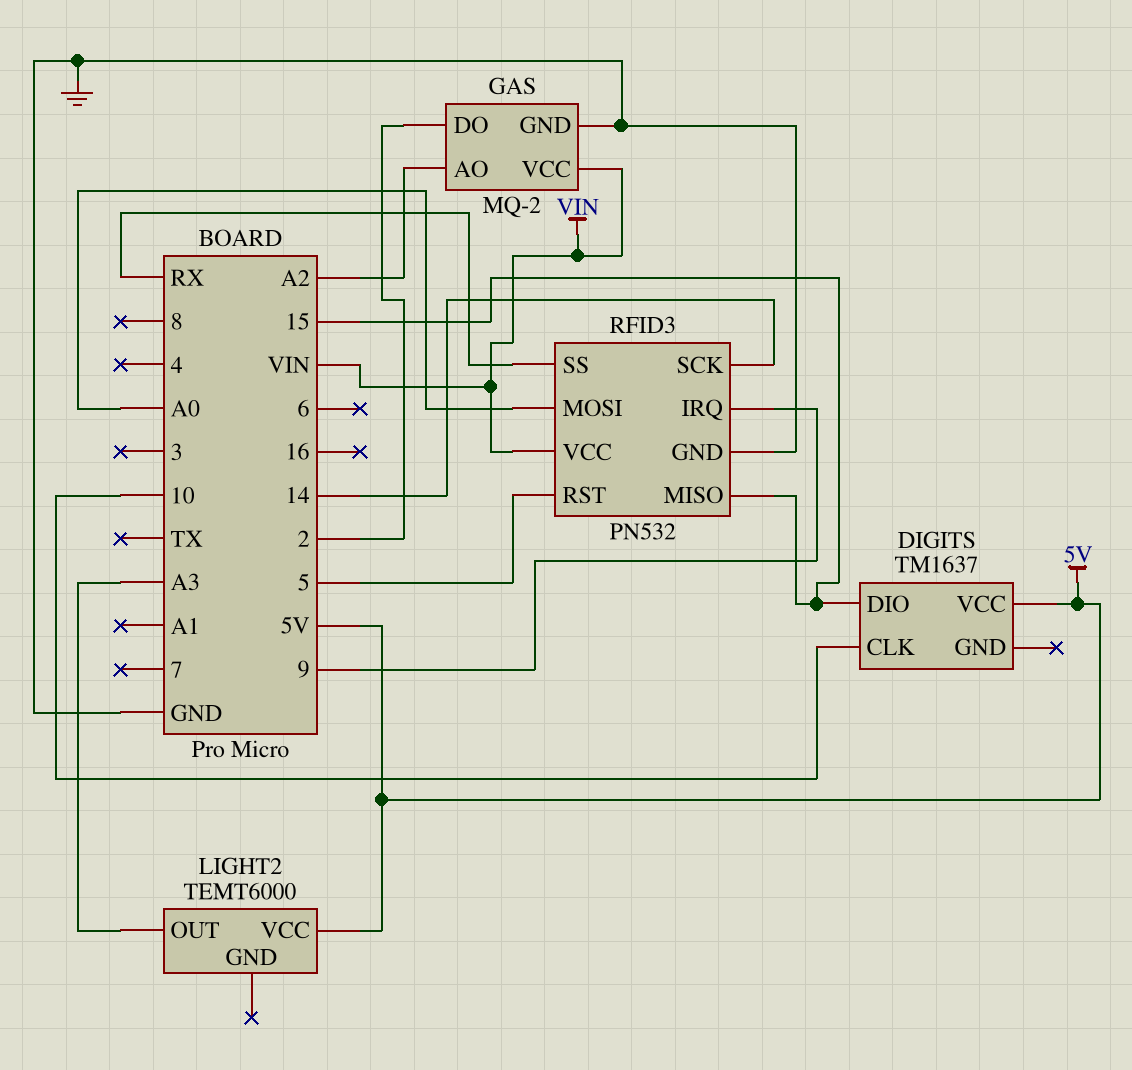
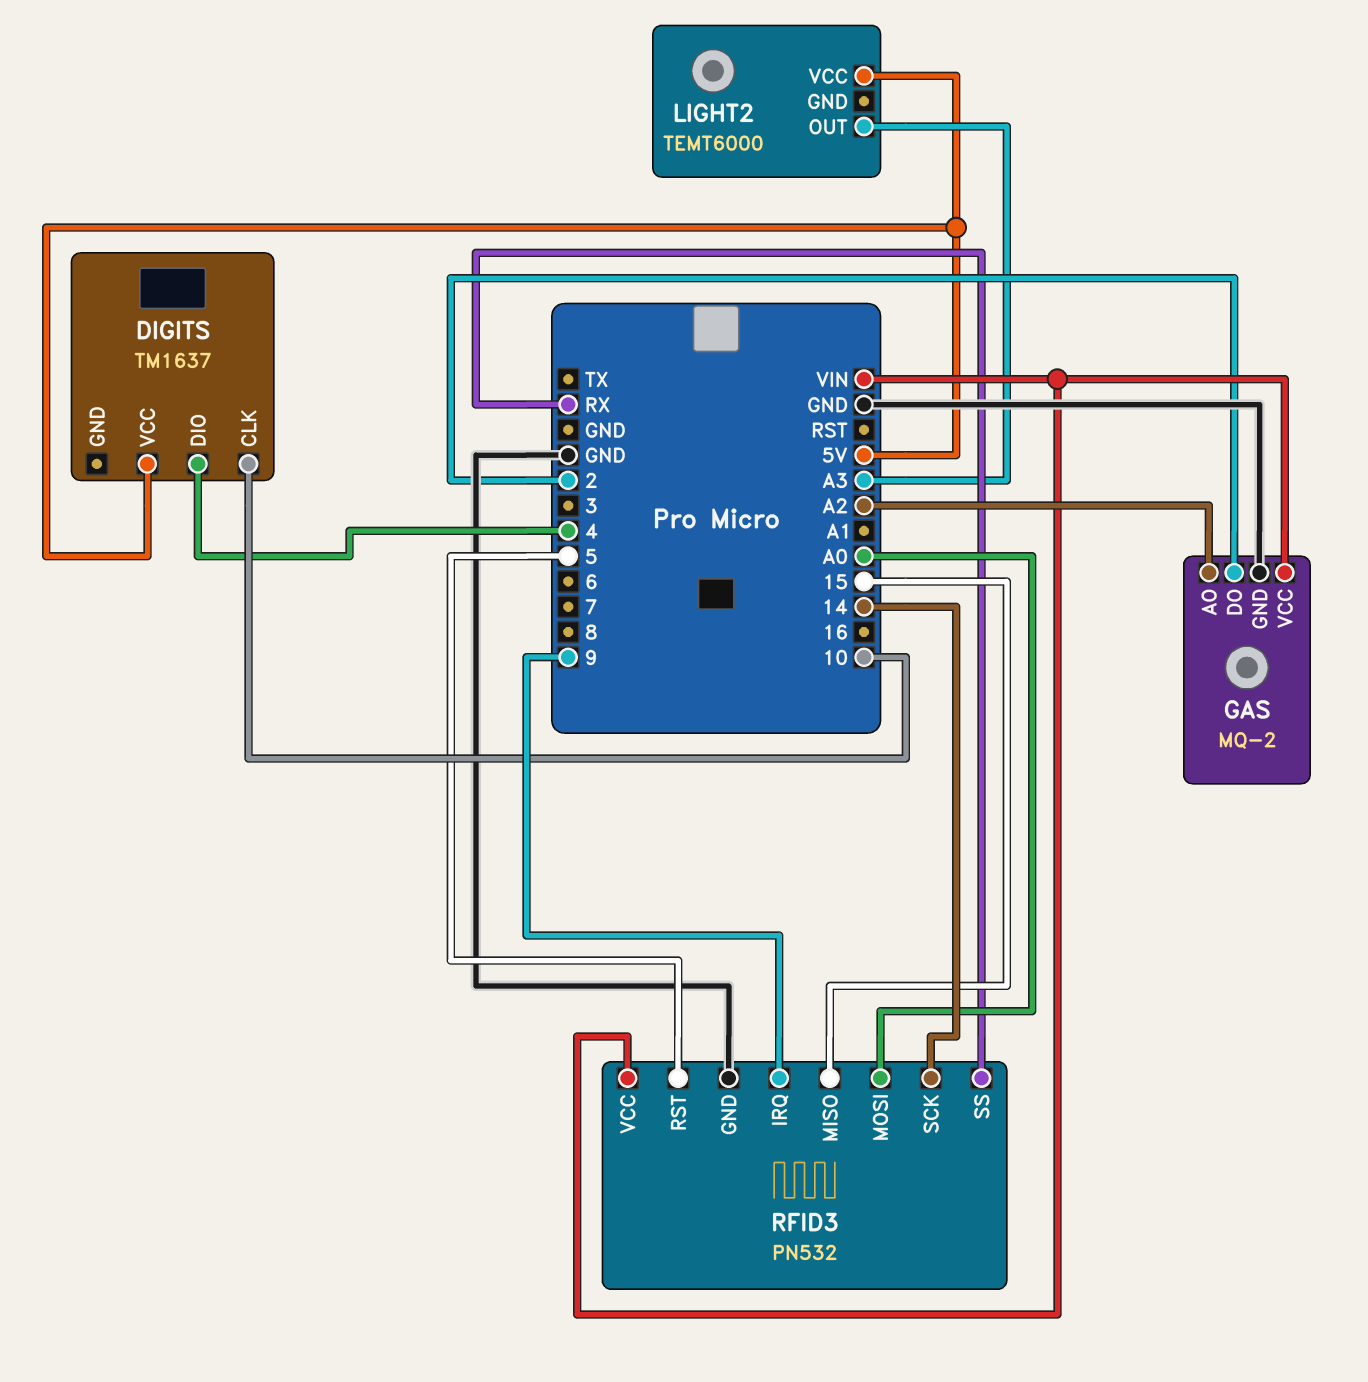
DIGITS pin DIO: 15 -> 4

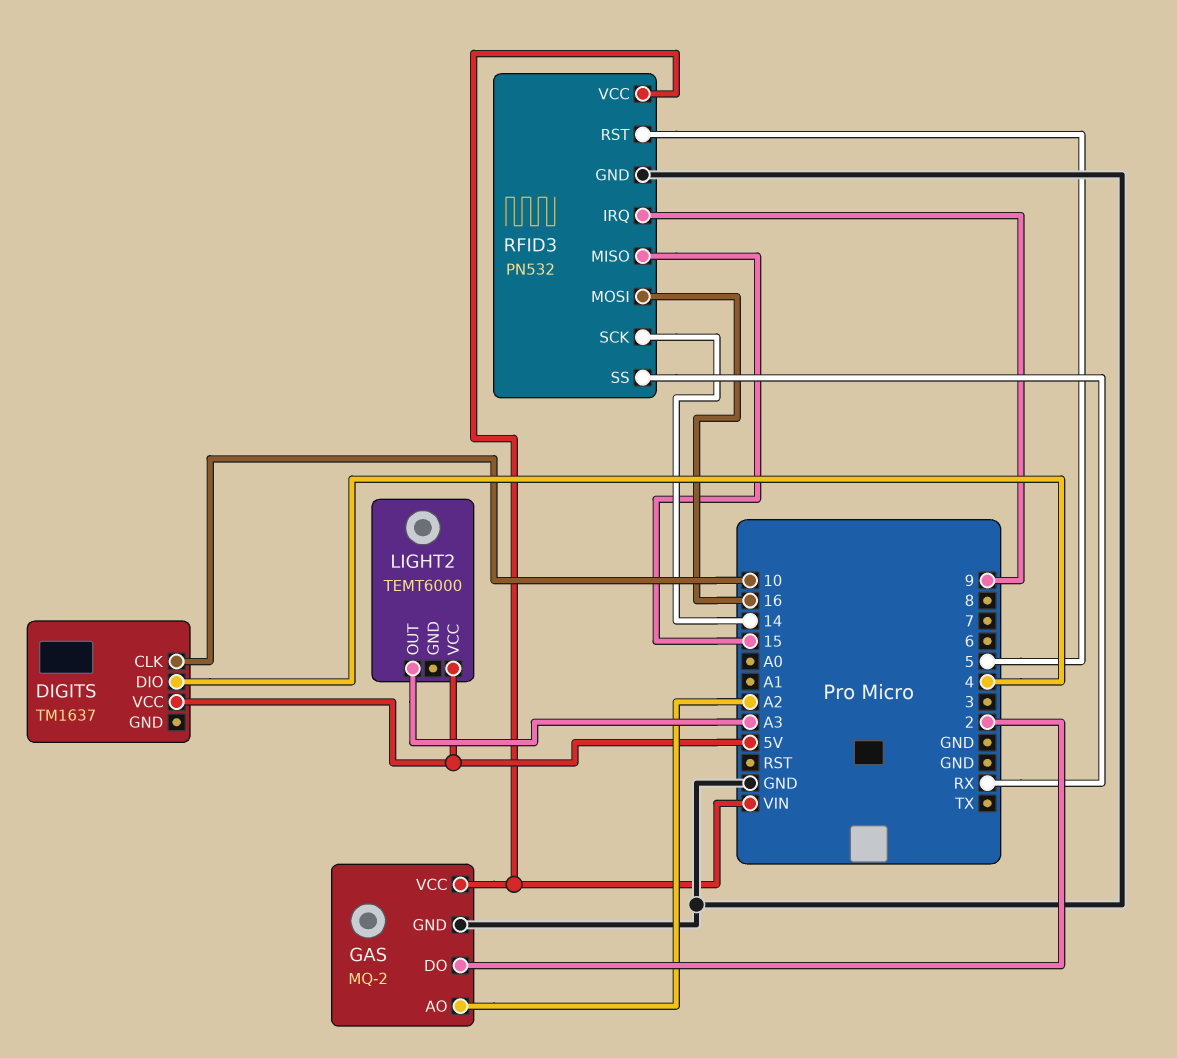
RFID3 pin MOSI: A0 -> 16

